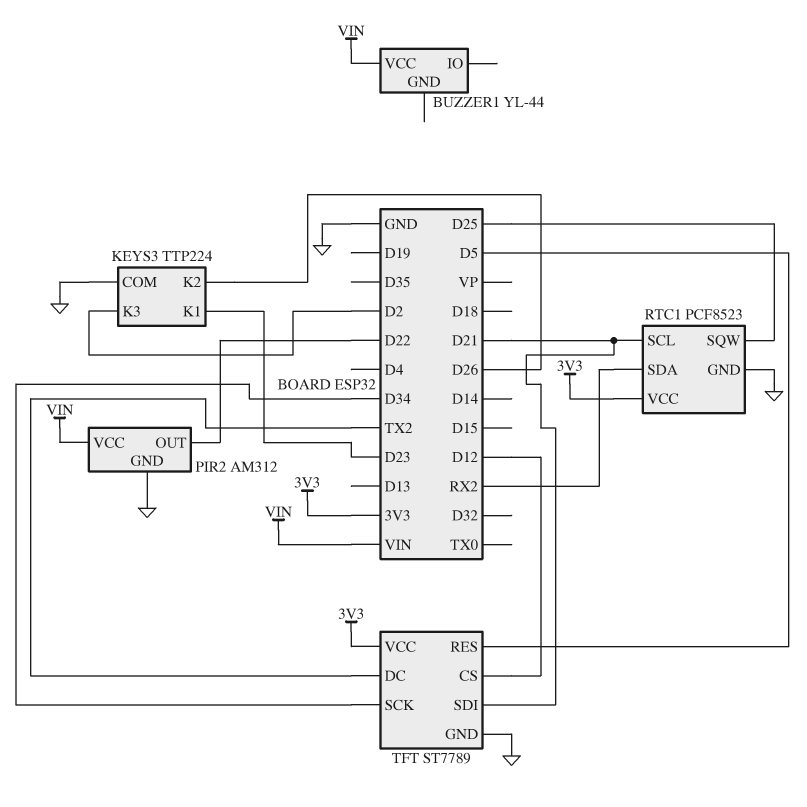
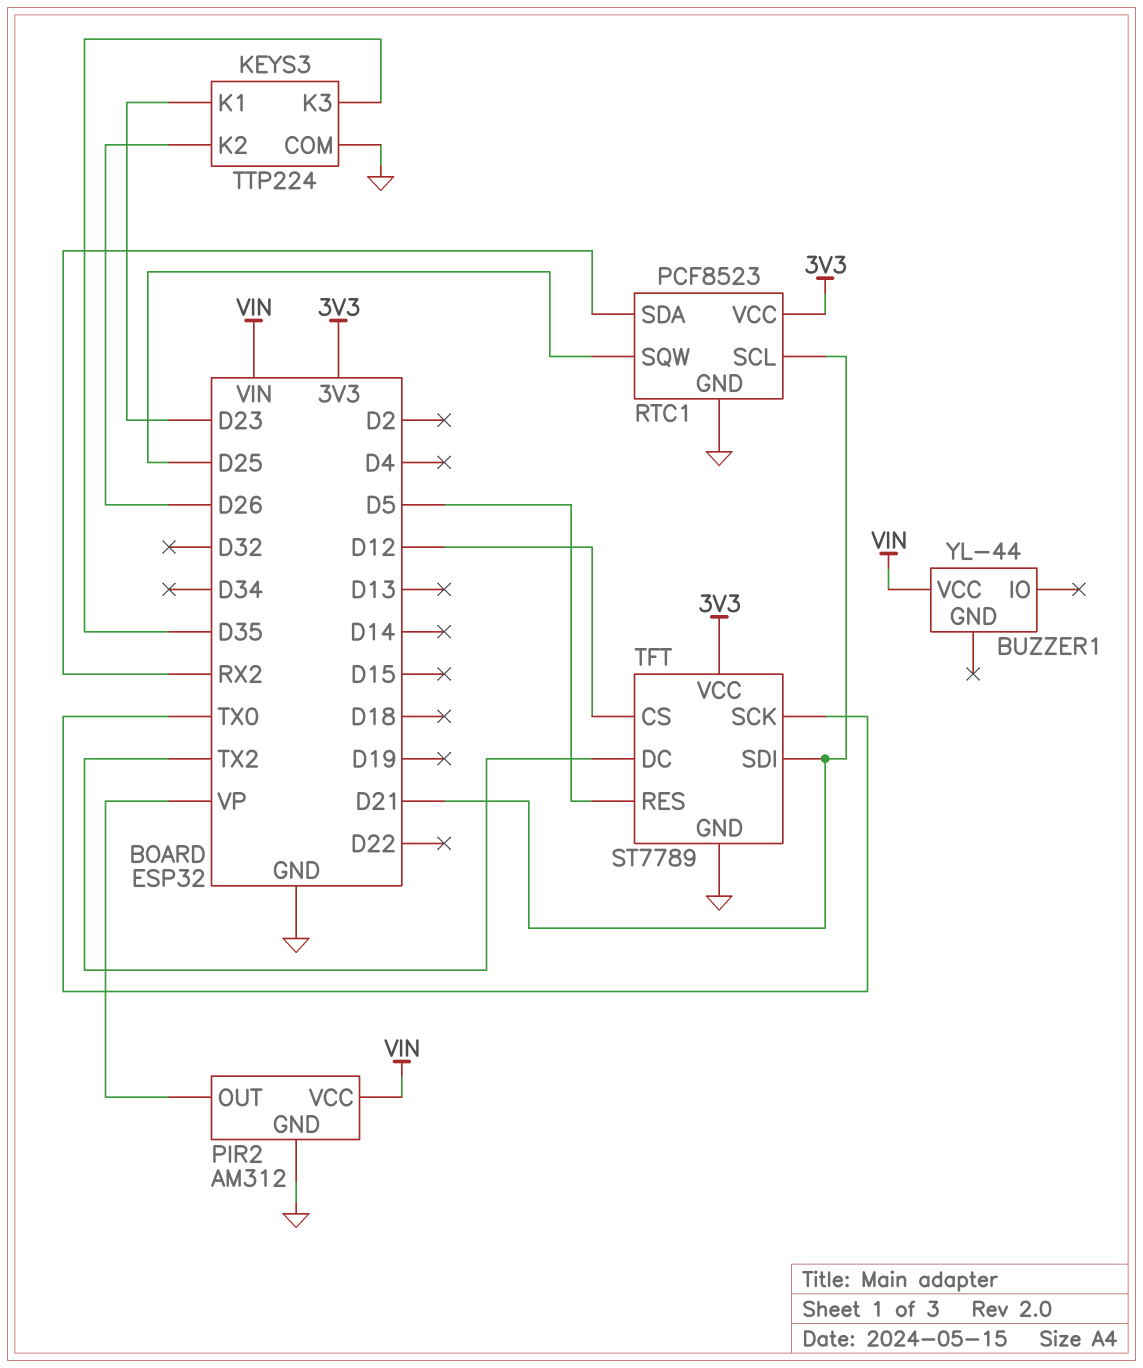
KEYS3 pin K3: D2 -> D35
PIR2 pin OUT: D22 -> VP
TFT pin SCK: D34 -> TX0

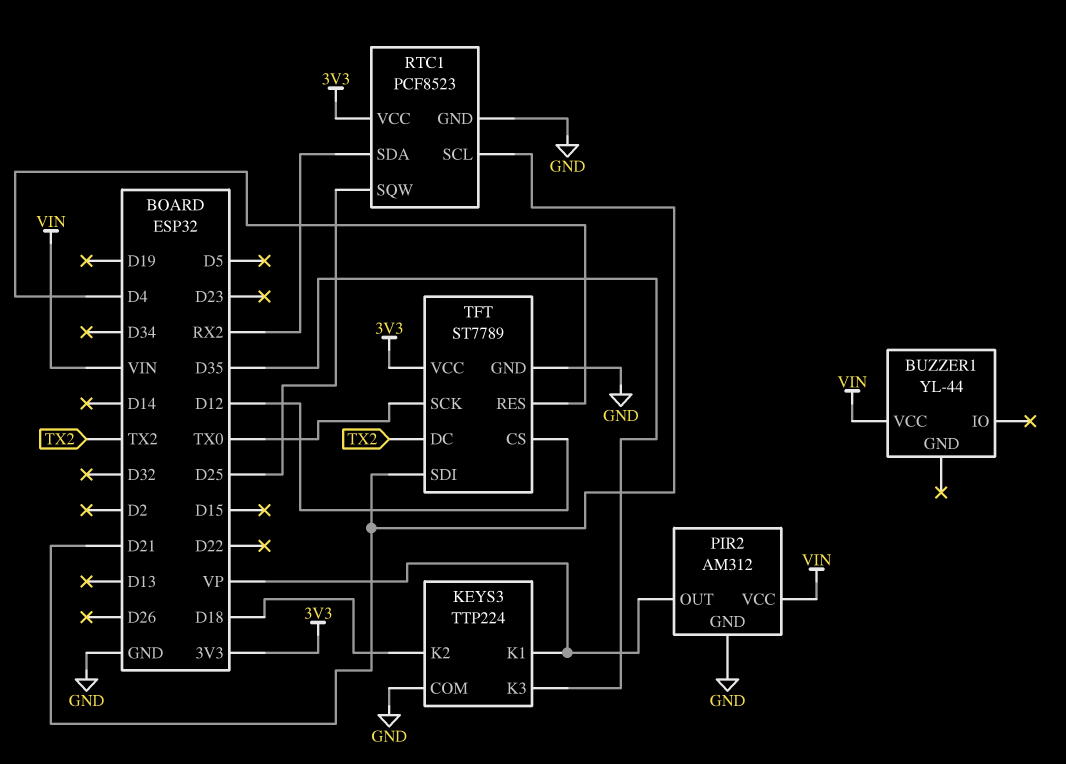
KEYS3 pin K1: D23 -> VP
KEYS3 pin K2: D26 -> D18
TFT pin RES: D5 -> D4

